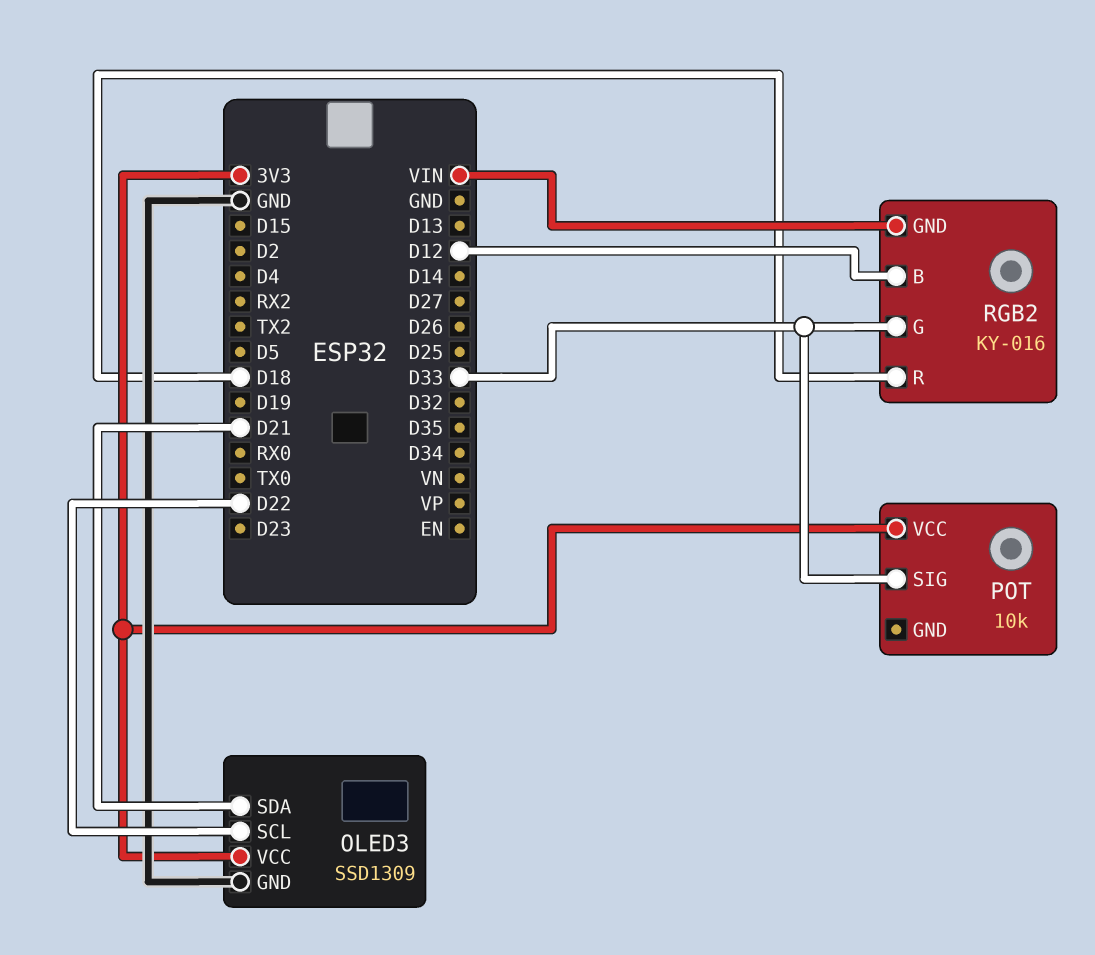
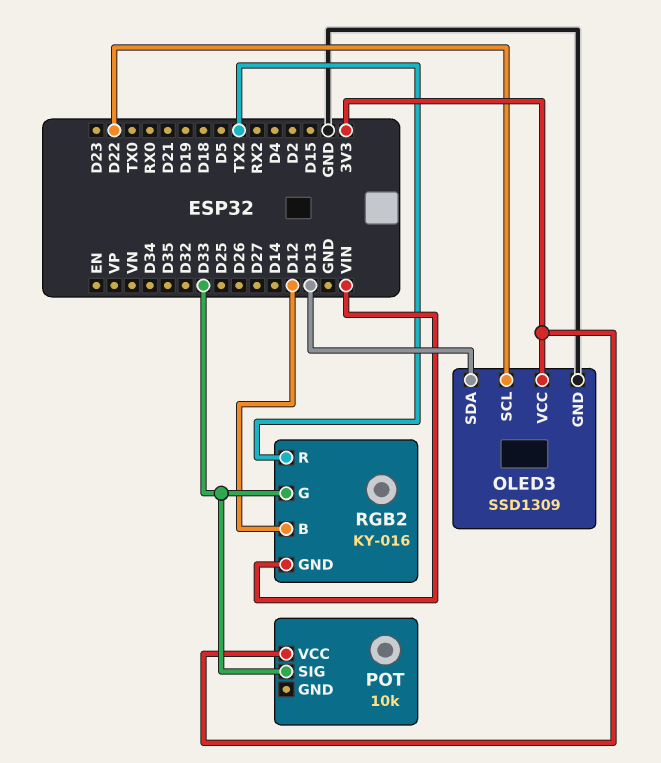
OLED3 pin SDA: D21 -> D13
RGB2 pin R: D18 -> TX2

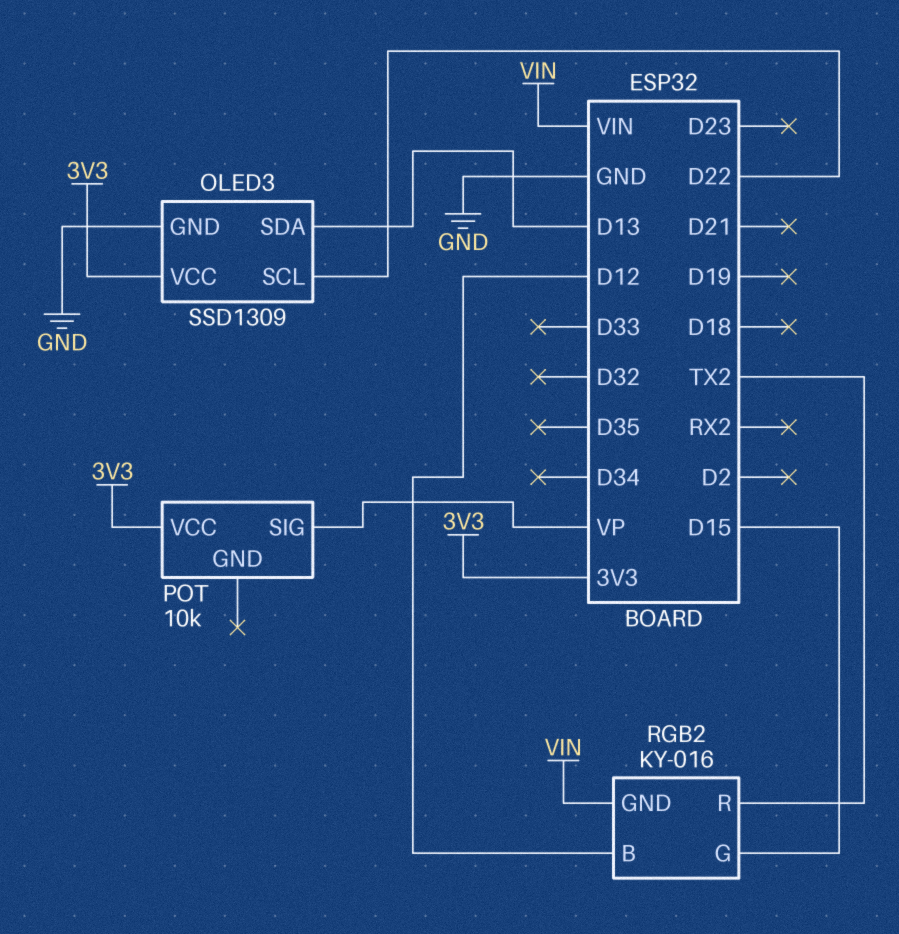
POT pin SIG: D33 -> VP
RGB2 pin G: D33 -> D15

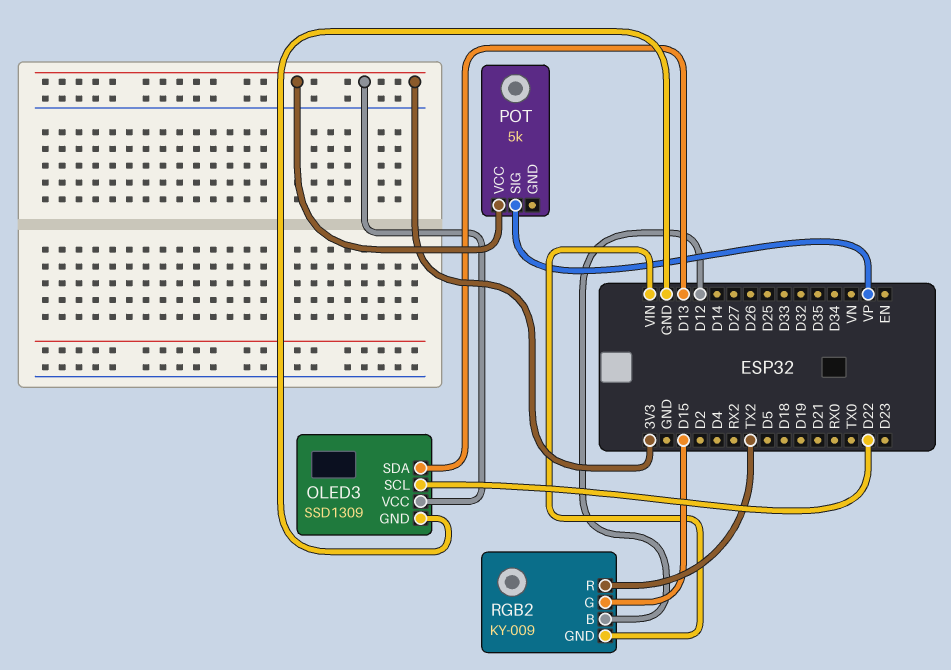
POT: 10k -> 5k
RGB2: KY-016 -> KY-009

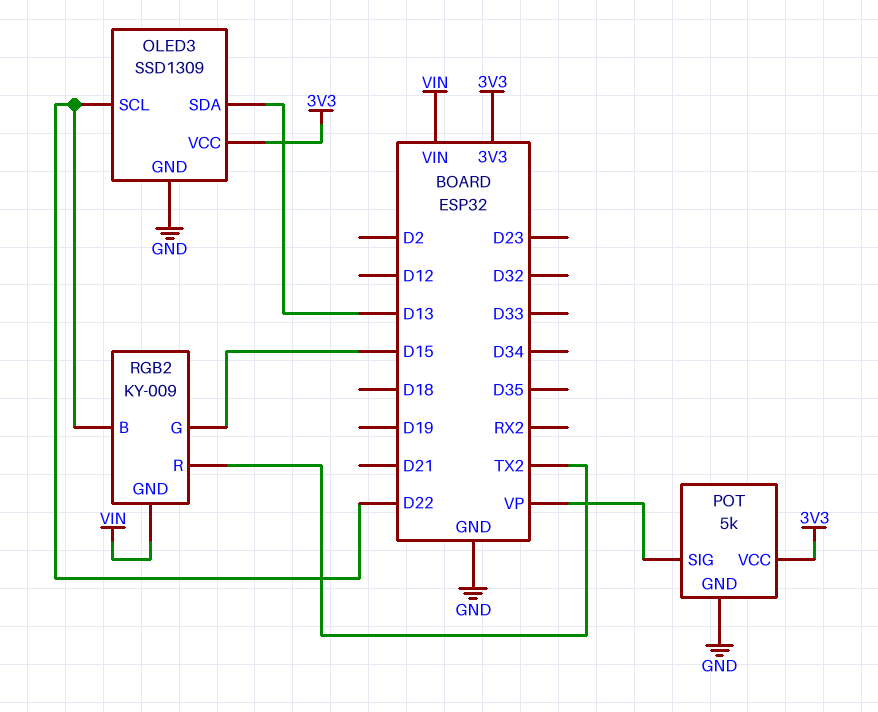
POT pin GND: none -> GND
RGB2 pin B: D12 -> D22

